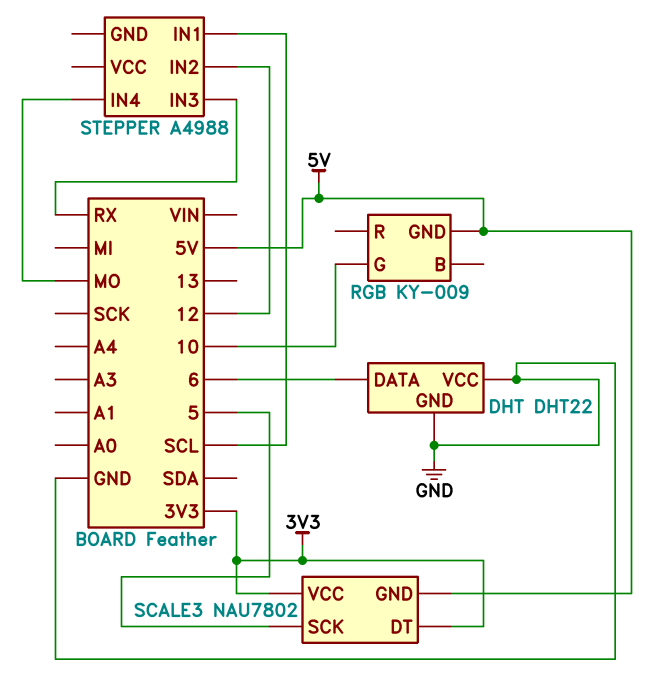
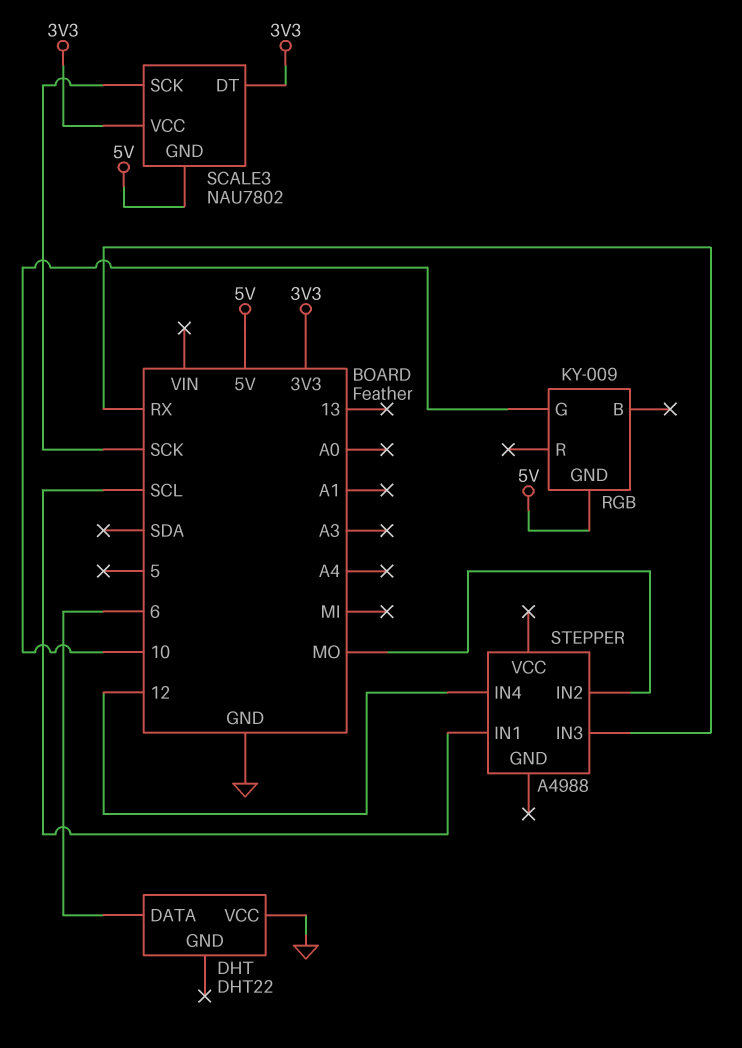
DHT pin GND: GND -> none
SCALE3 pin SCK: 5 -> SCK
STEPPER pin IN2: 12 -> MO
STEPPER pin IN4: MO -> 12

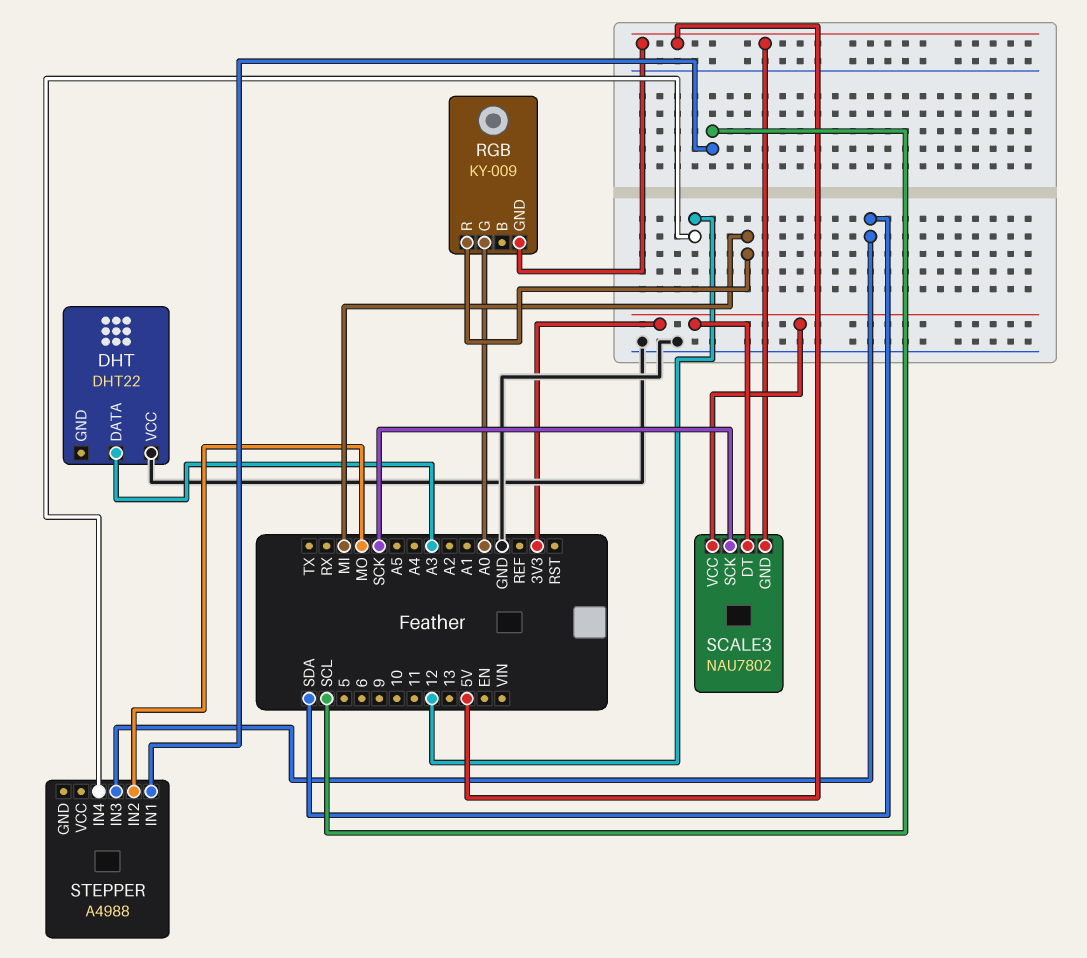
DHT pin DATA: 6 -> A3
RGB pin G: 10 -> A0
RGB pin R: none -> MI
STEPPER pin IN3: RX -> SDA

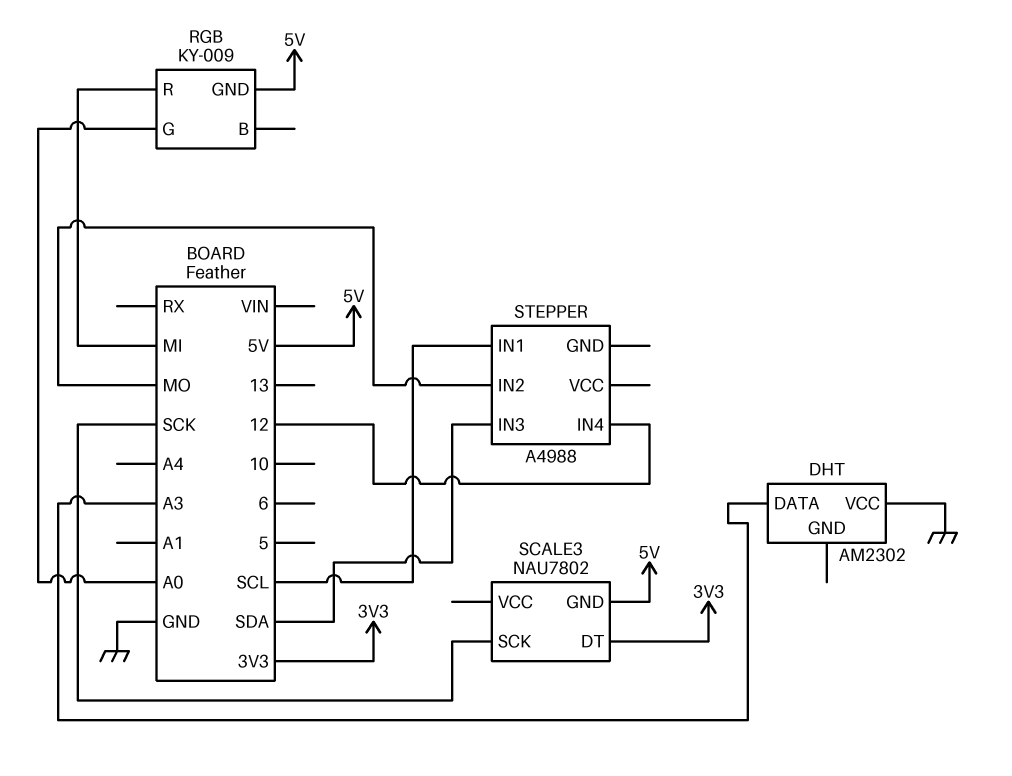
DHT: DHT22 -> AM2302
SCALE3 pin VCC: 3V3 -> none

